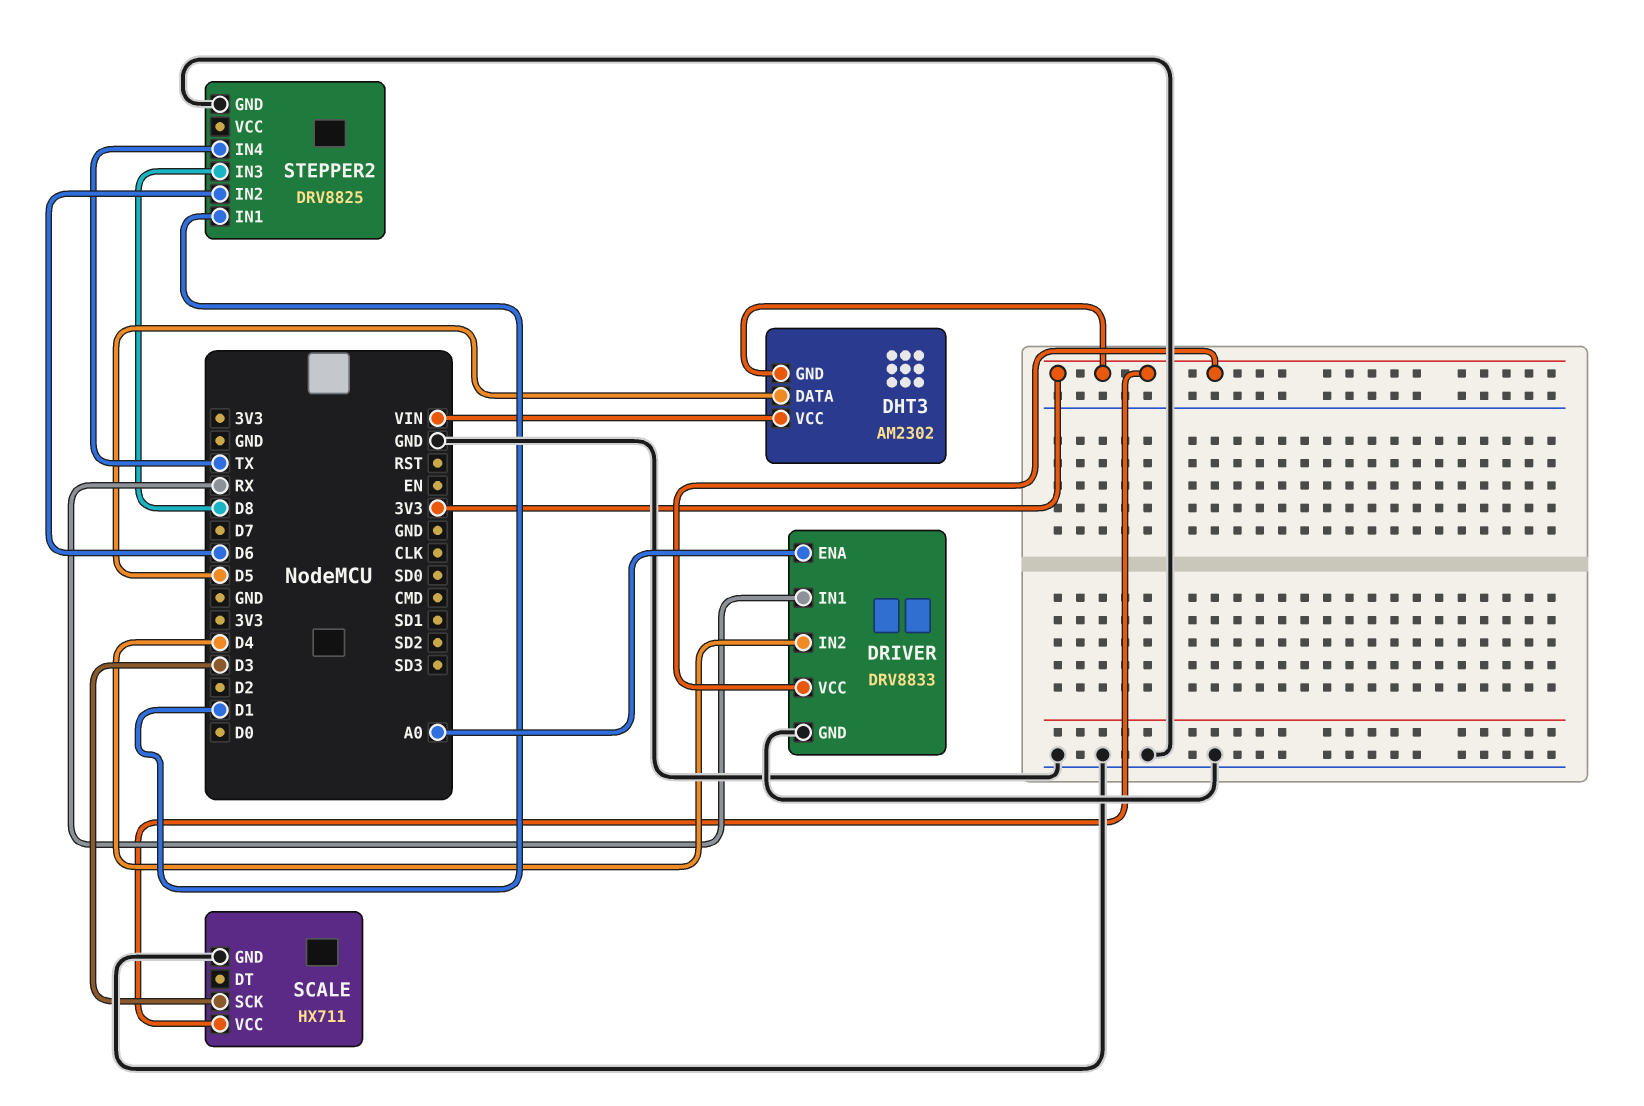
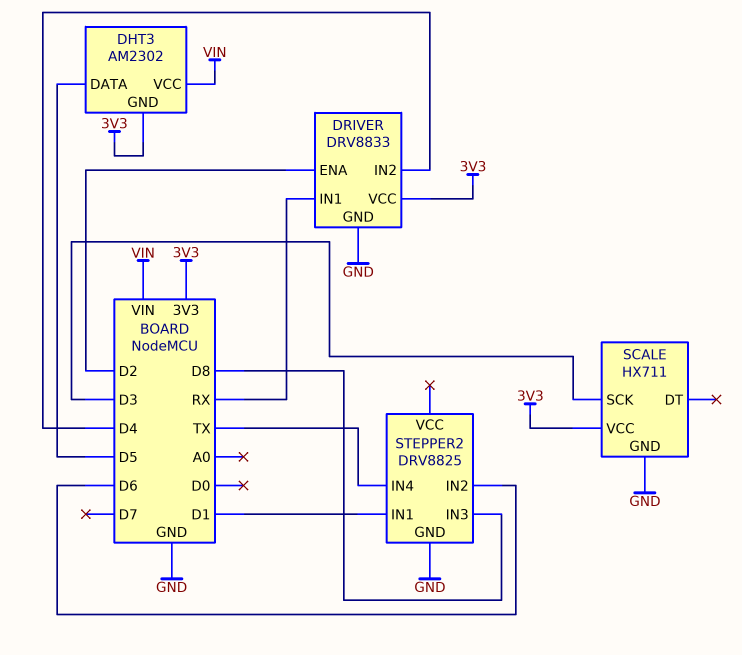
DRIVER pin ENA: A0 -> D2

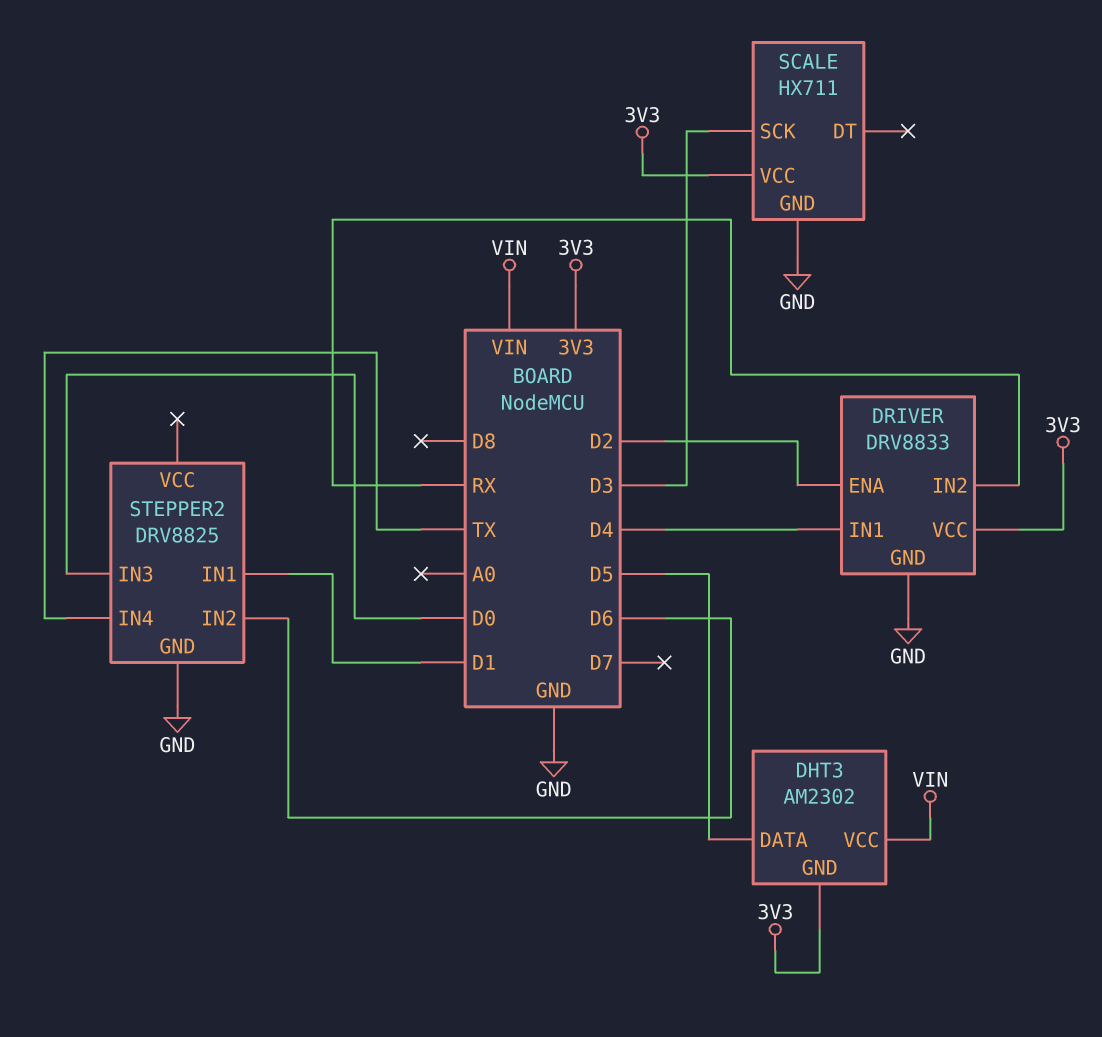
DRIVER pin IN1: RX -> D4
DRIVER pin IN2: D4 -> RX
STEPPER2 pin IN3: D8 -> D0

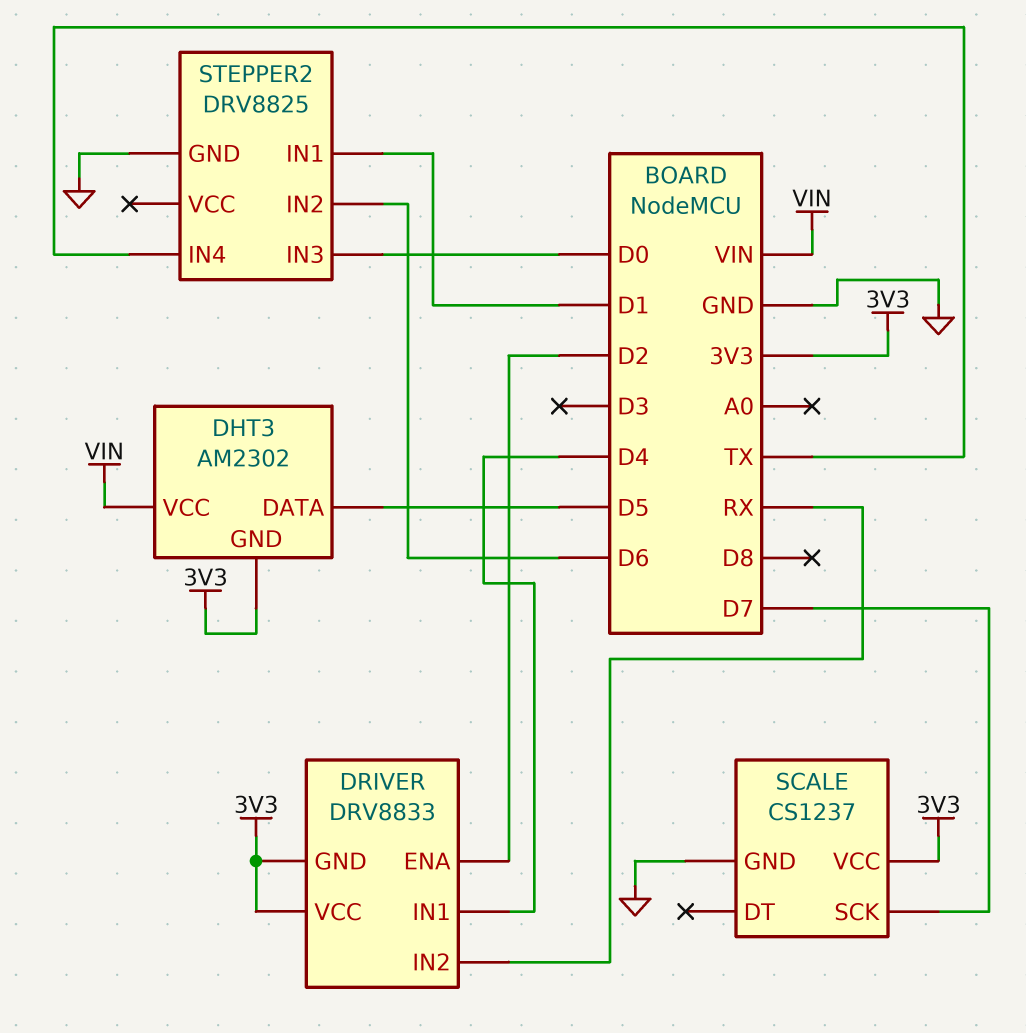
DRIVER pin GND: GND -> 3V3
SCALE: HX711 -> CS1237
SCALE pin SCK: D3 -> D7

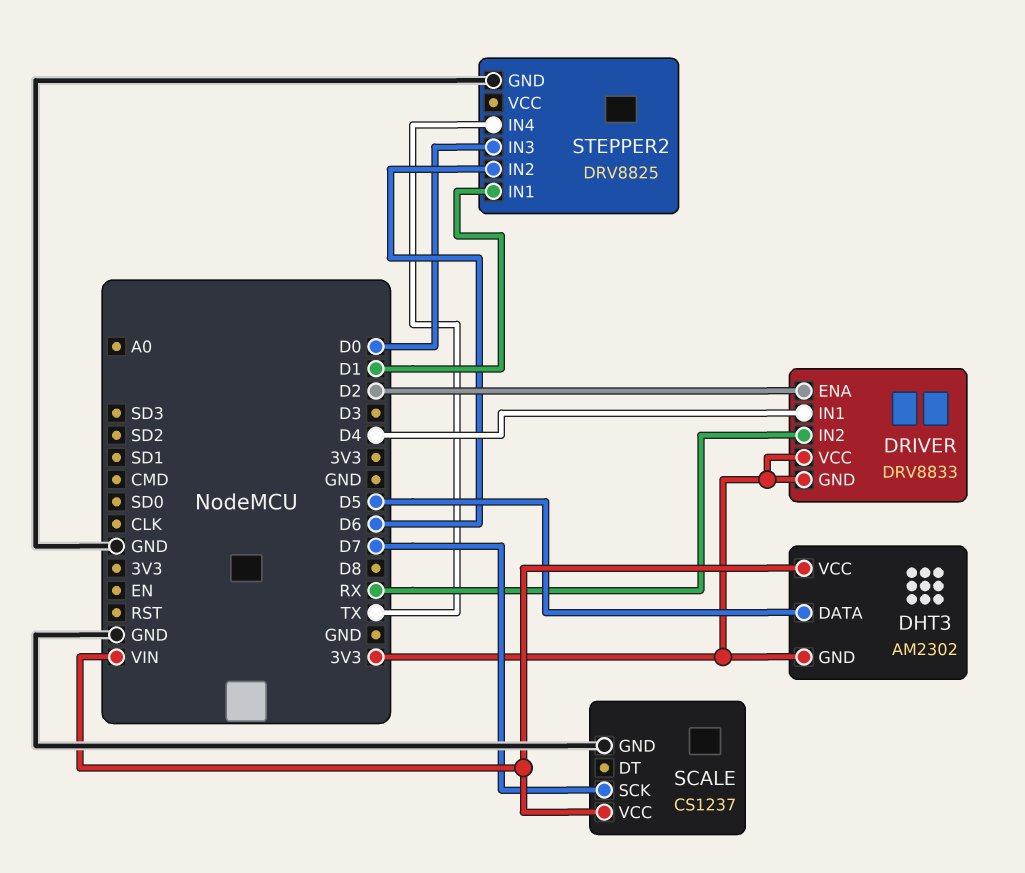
SCALE pin VCC: 3V3 -> VIN

